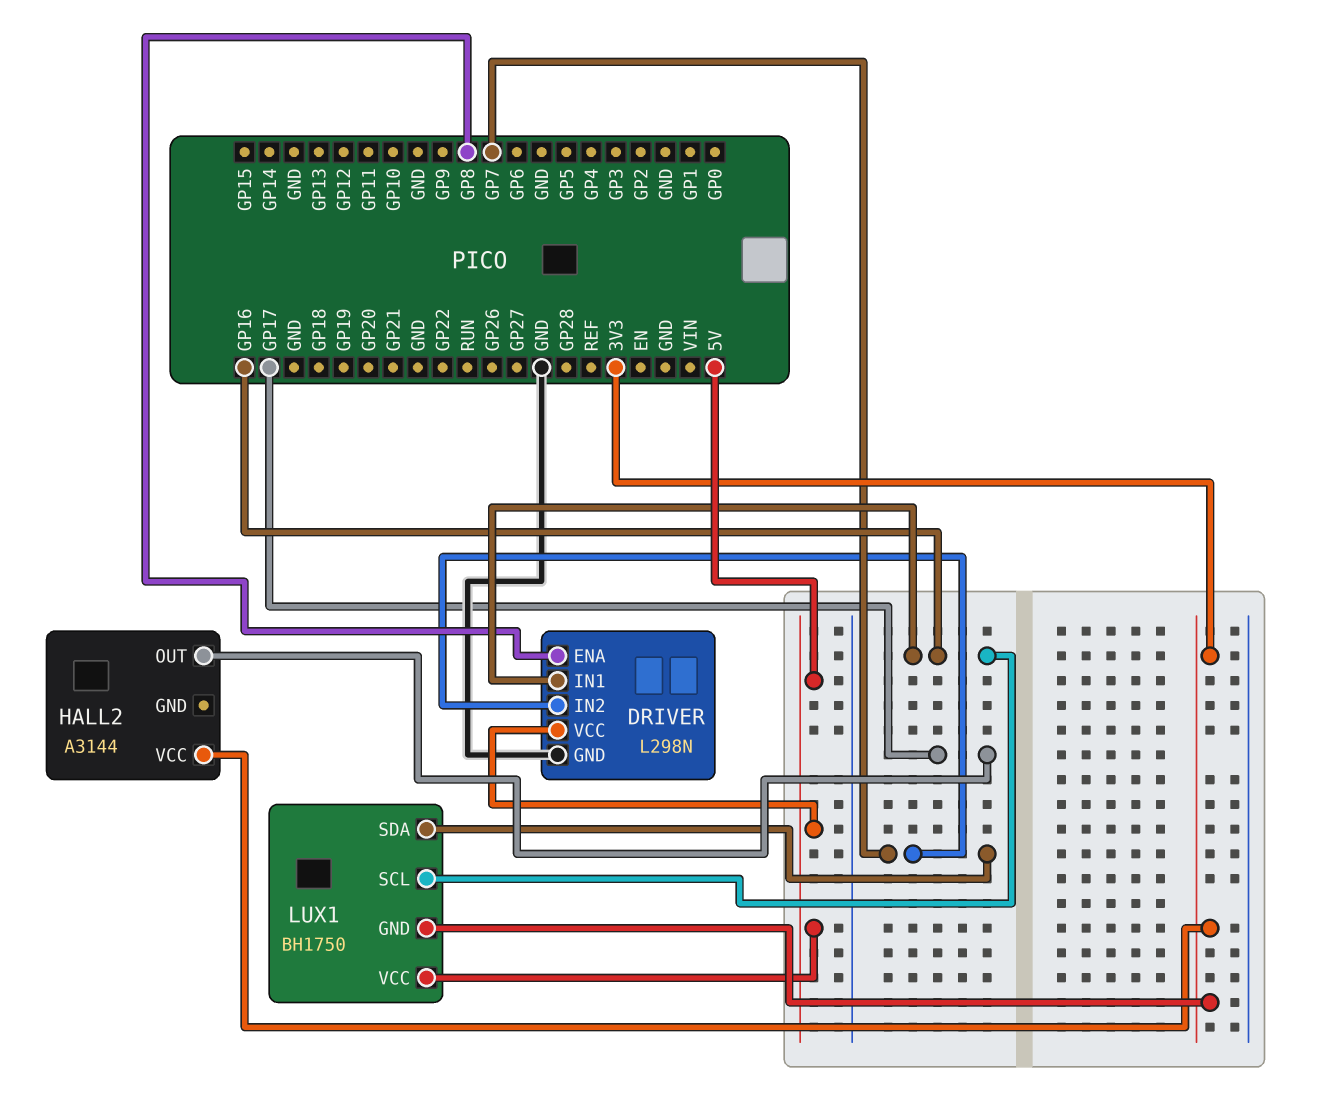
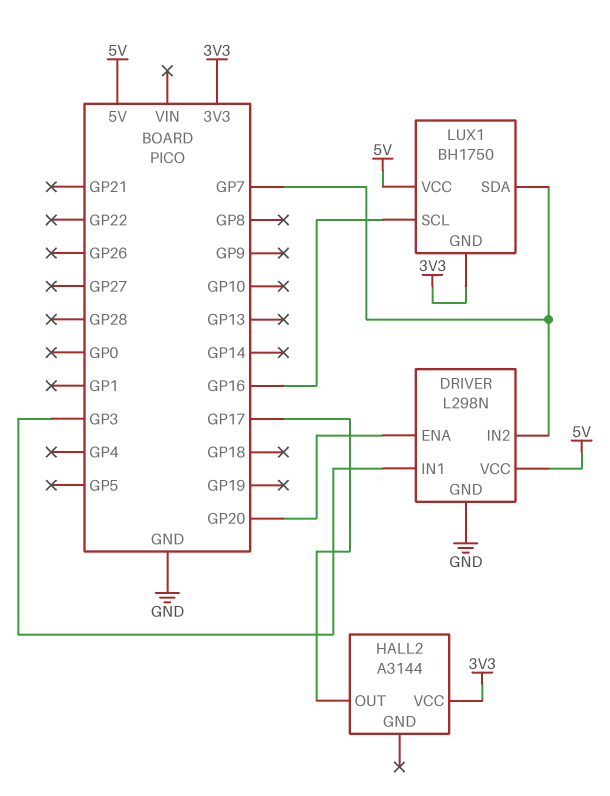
DRIVER pin ENA: GP8 -> GP20
DRIVER pin IN1: GP16 -> GP3

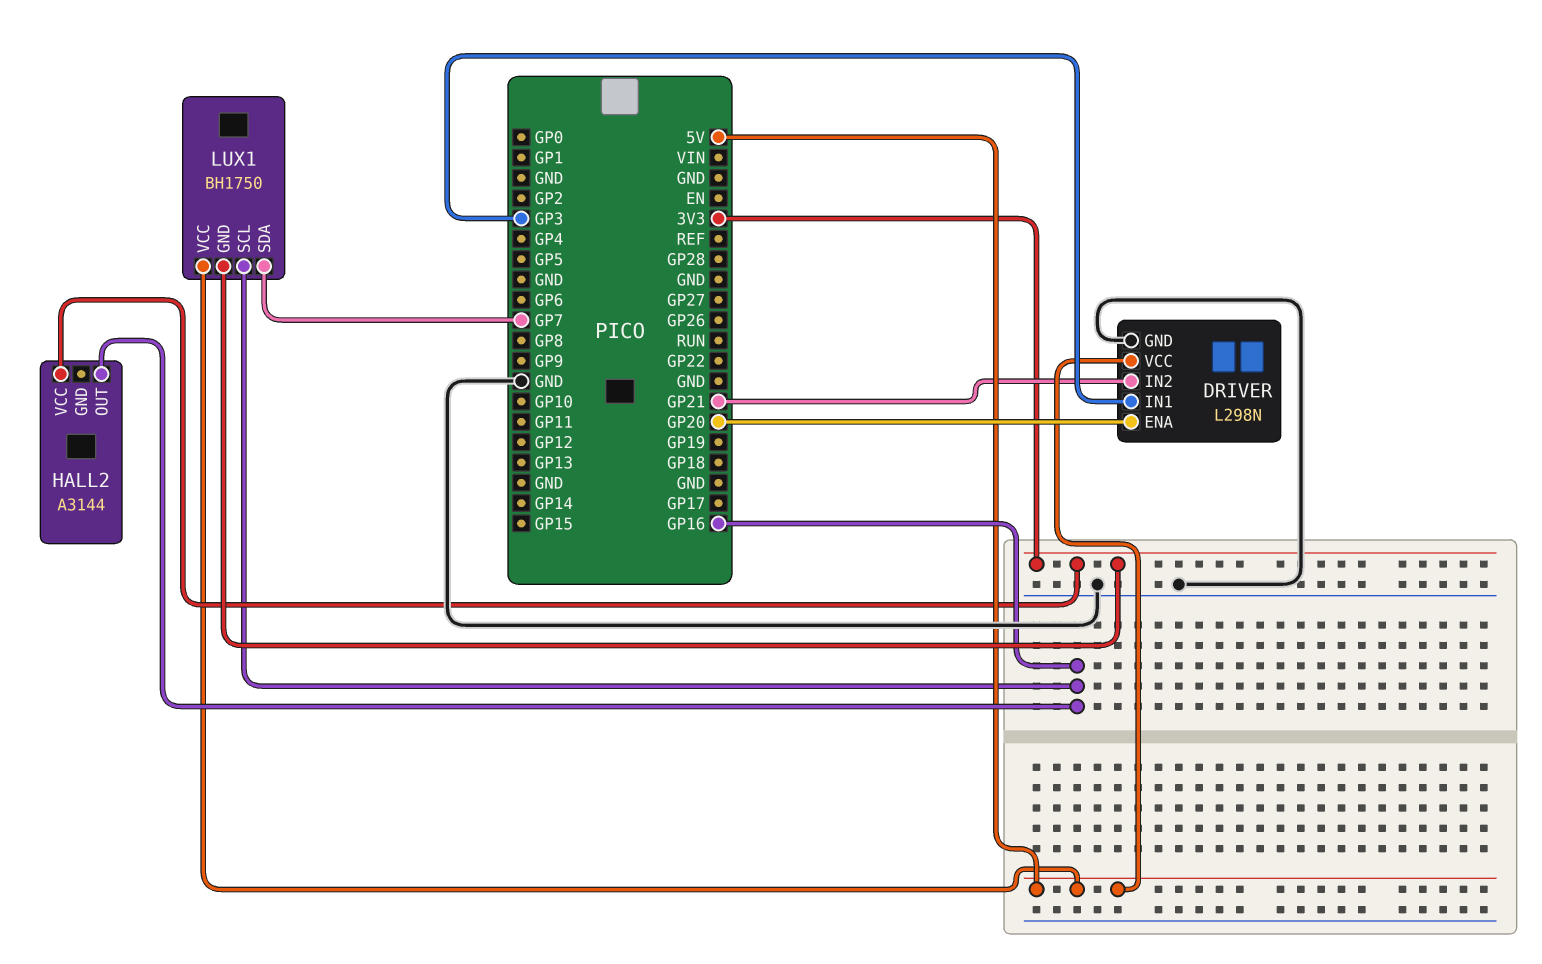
DRIVER pin IN2: GP7 -> GP21
HALL2 pin OUT: GP17 -> GP16

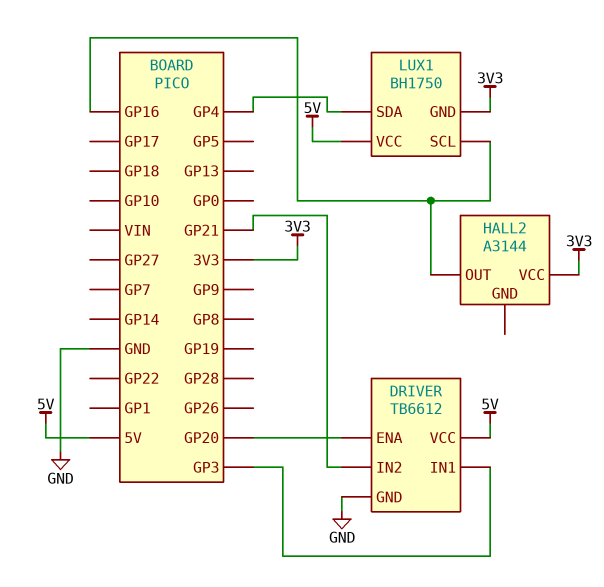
DRIVER: L298N -> TB6612
LUX1 pin SDA: GP7 -> GP4

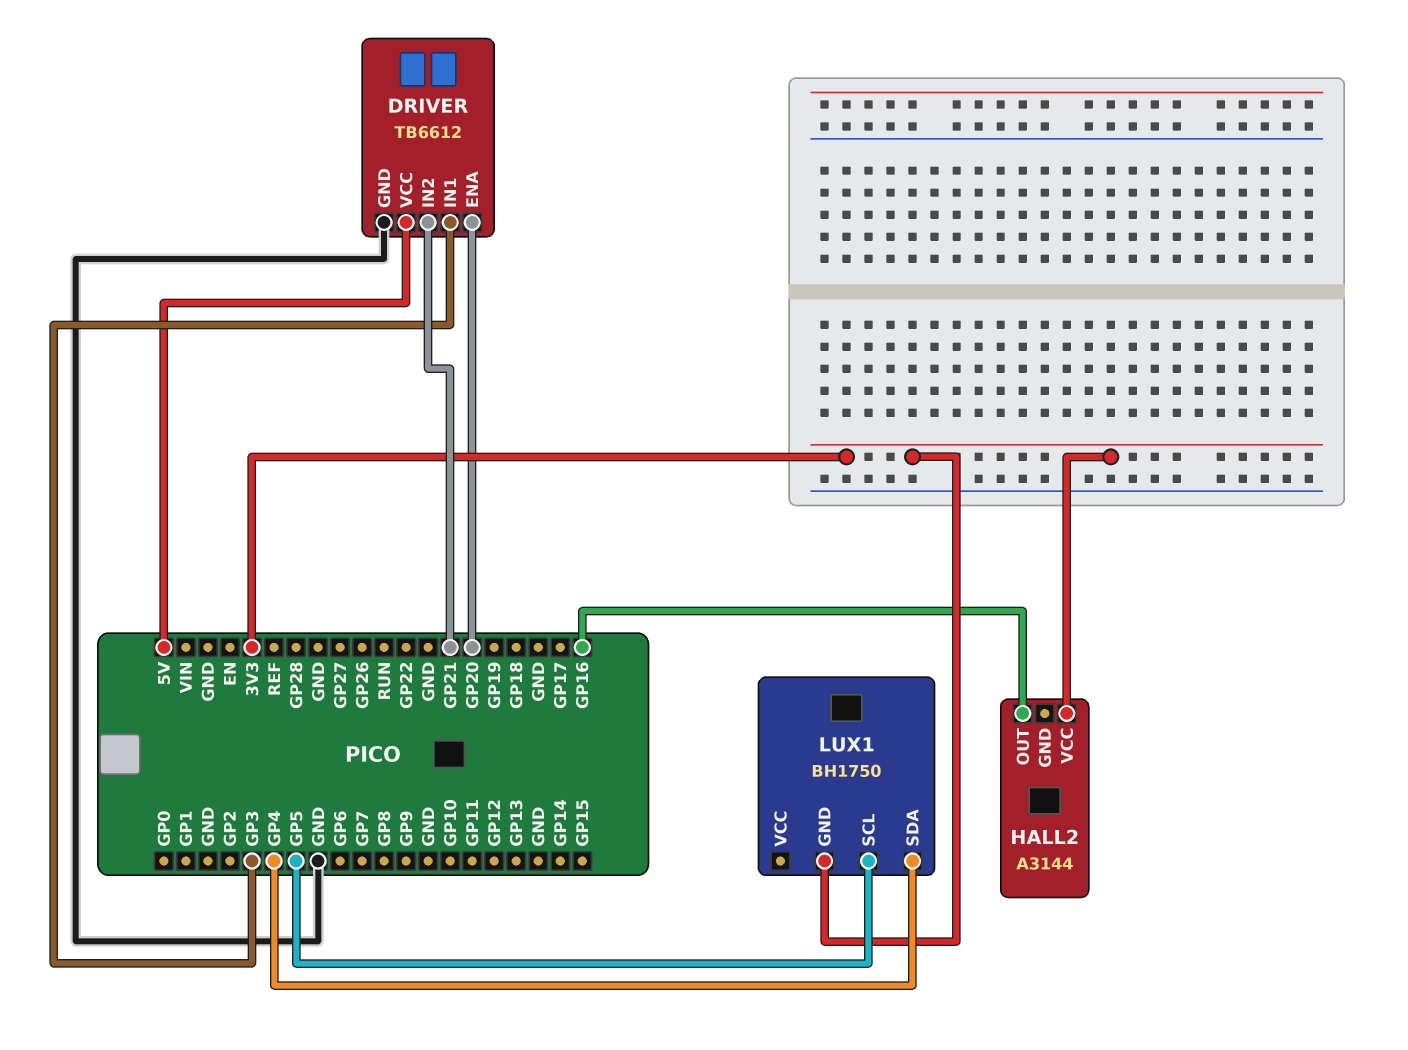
LUX1 pin SCL: GP16 -> GP5
LUX1 pin VCC: 5V -> none

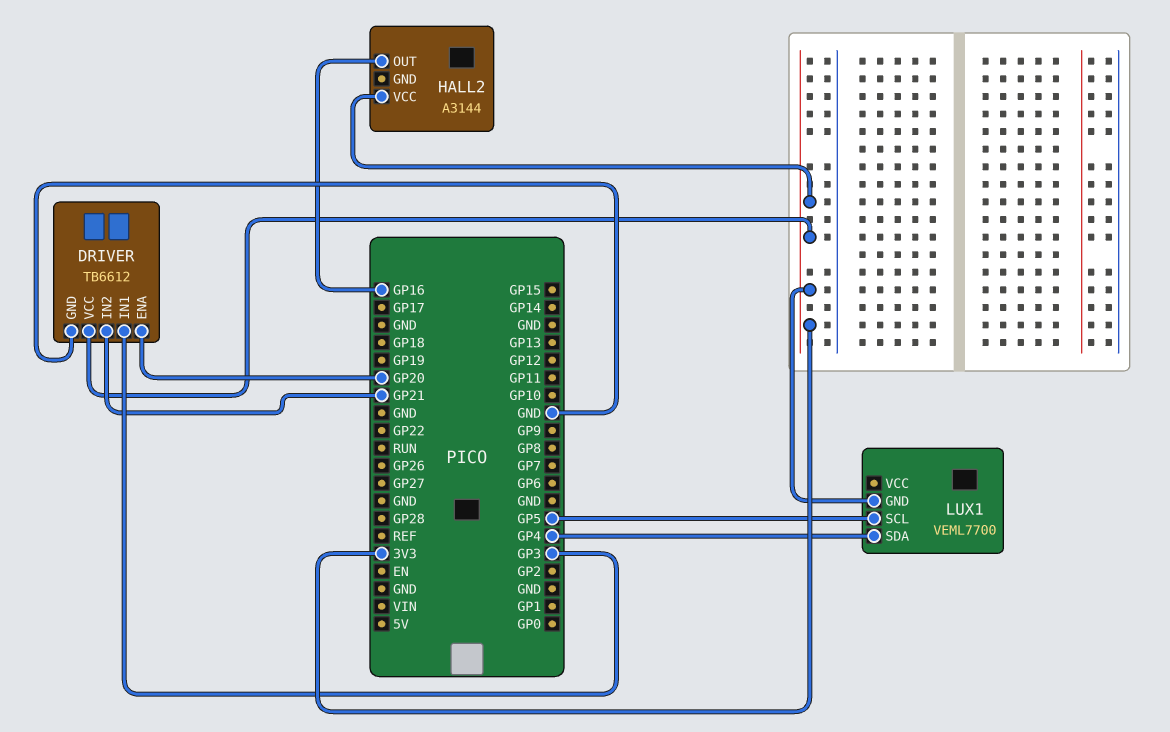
DRIVER pin VCC: 5V -> 3V3
LUX1: BH1750 -> VEML7700

